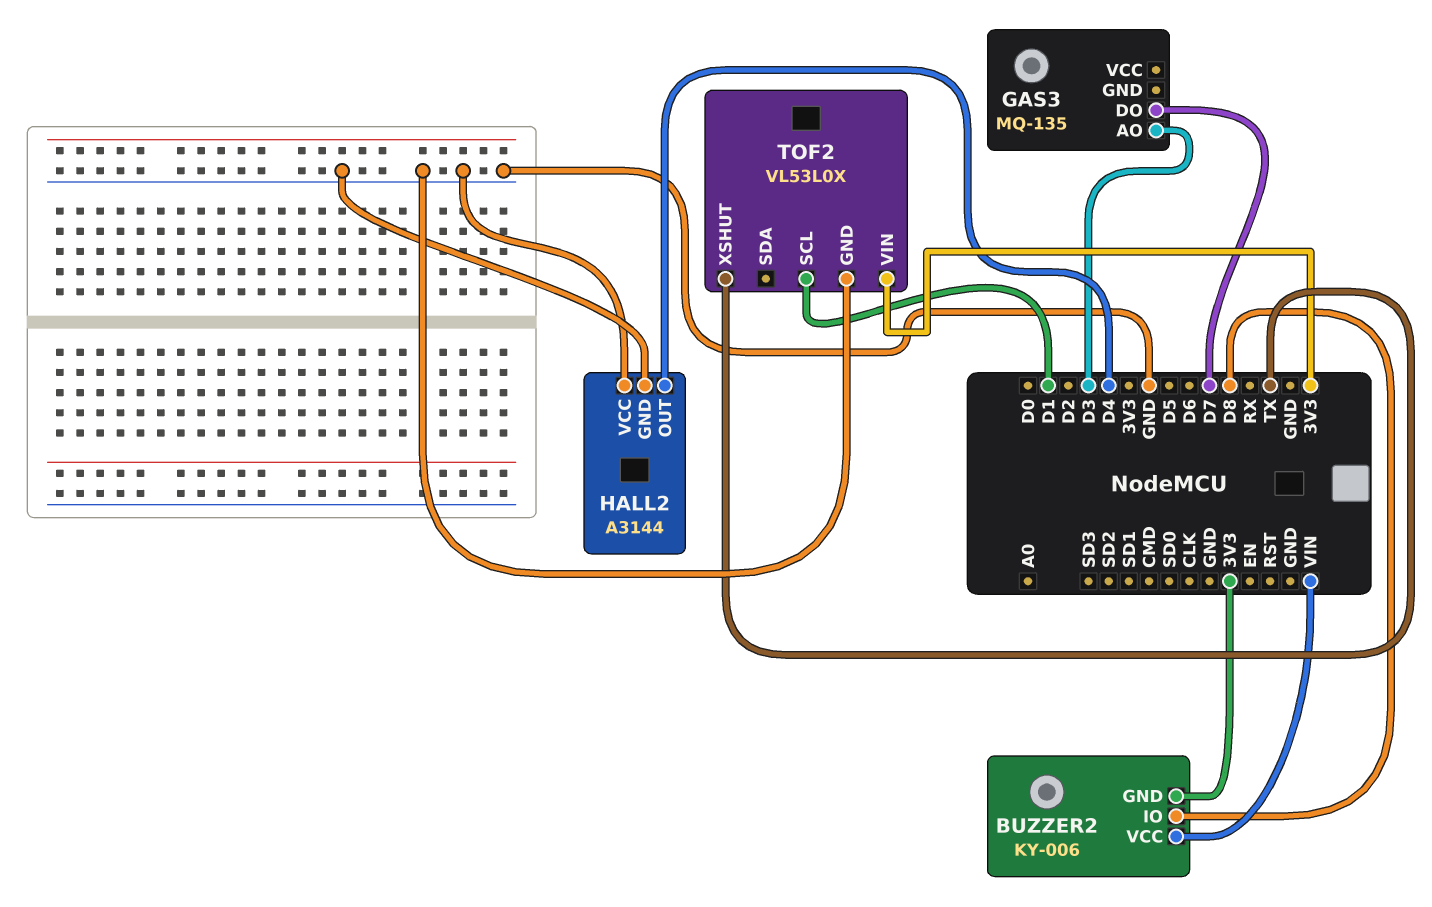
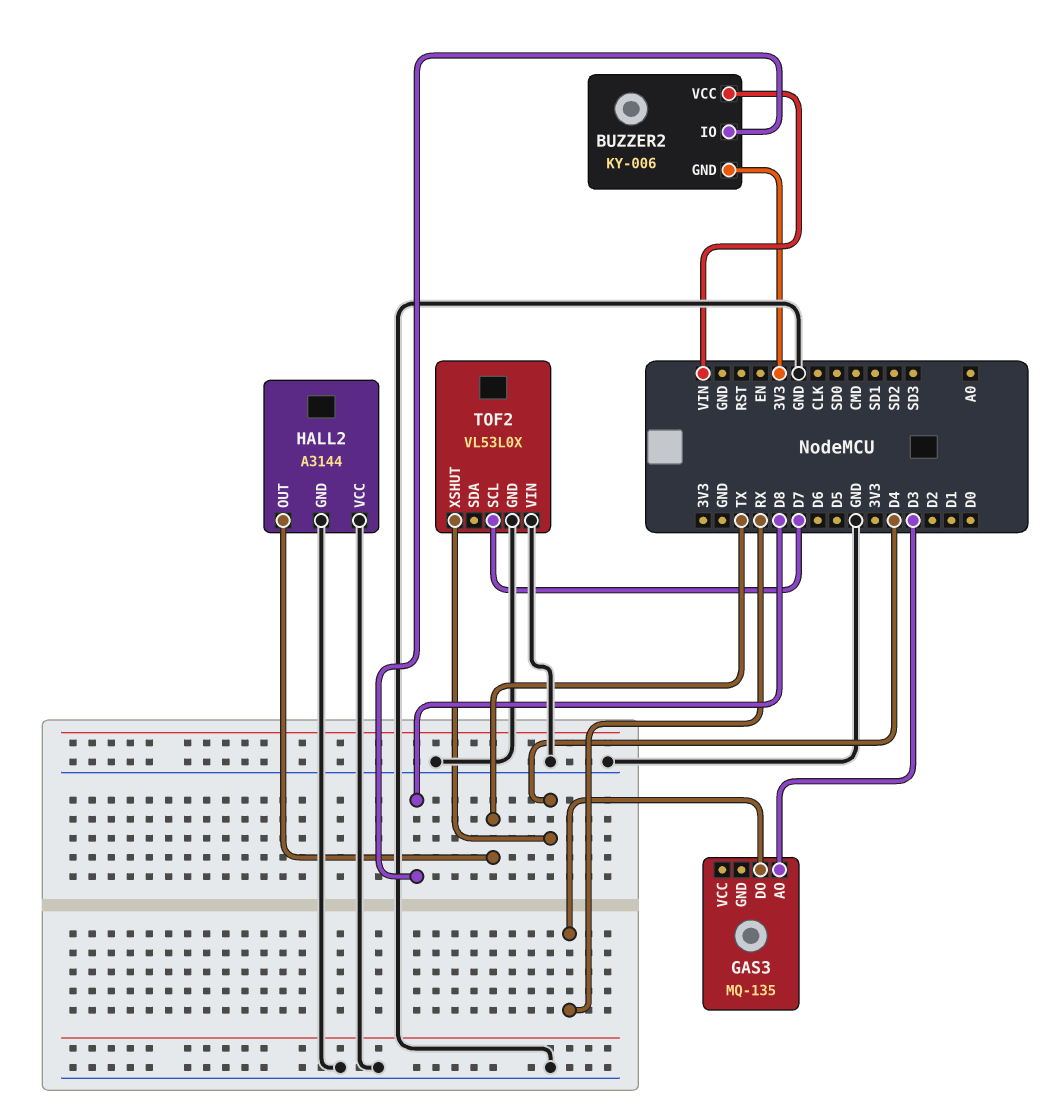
GAS3 pin DO: D7 -> RX
HALL2 pin OUT: D4 -> TX
TOF2 pin SCL: D1 -> D7
TOF2 pin VIN: 3V3 -> GND
TOF2 pin XSHUT: TX -> D4

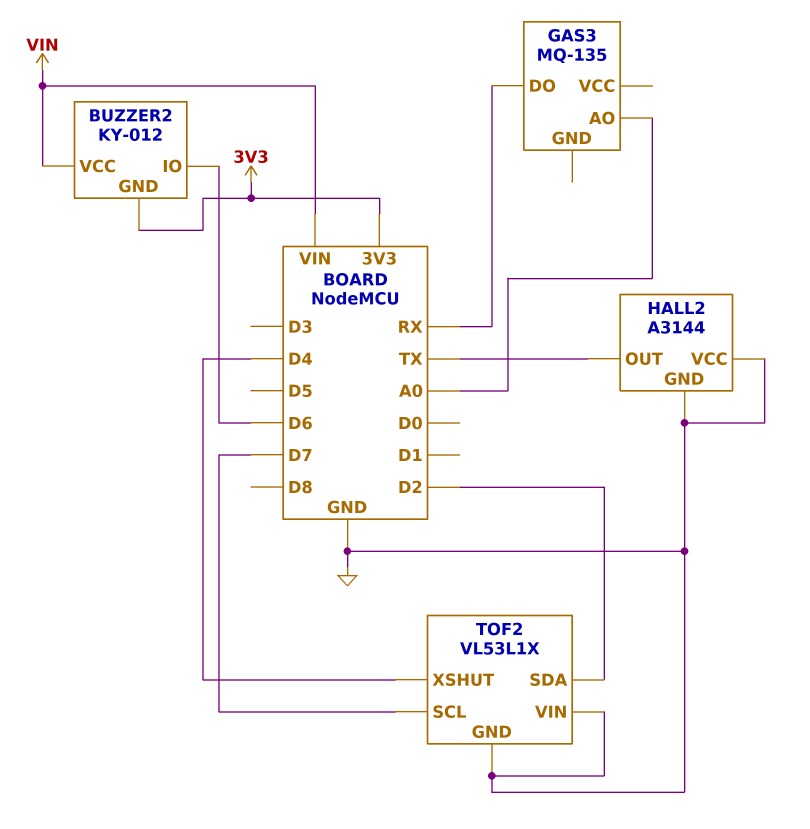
BUZZER2: KY-006 -> KY-012
BUZZER2 pin IO: D8 -> D6
GAS3 pin AO: D3 -> A0
TOF2: VL53L0X -> VL53L1X
TOF2 pin SDA: none -> D2

